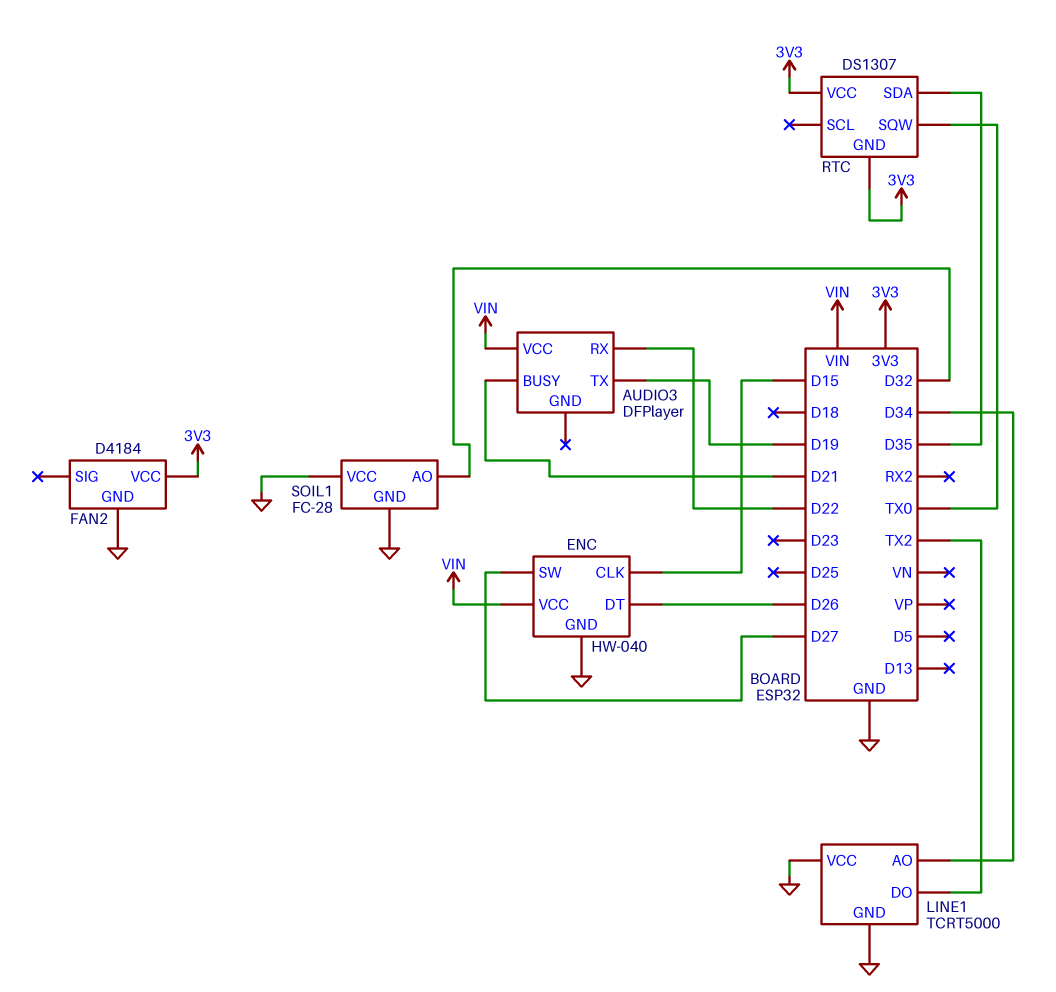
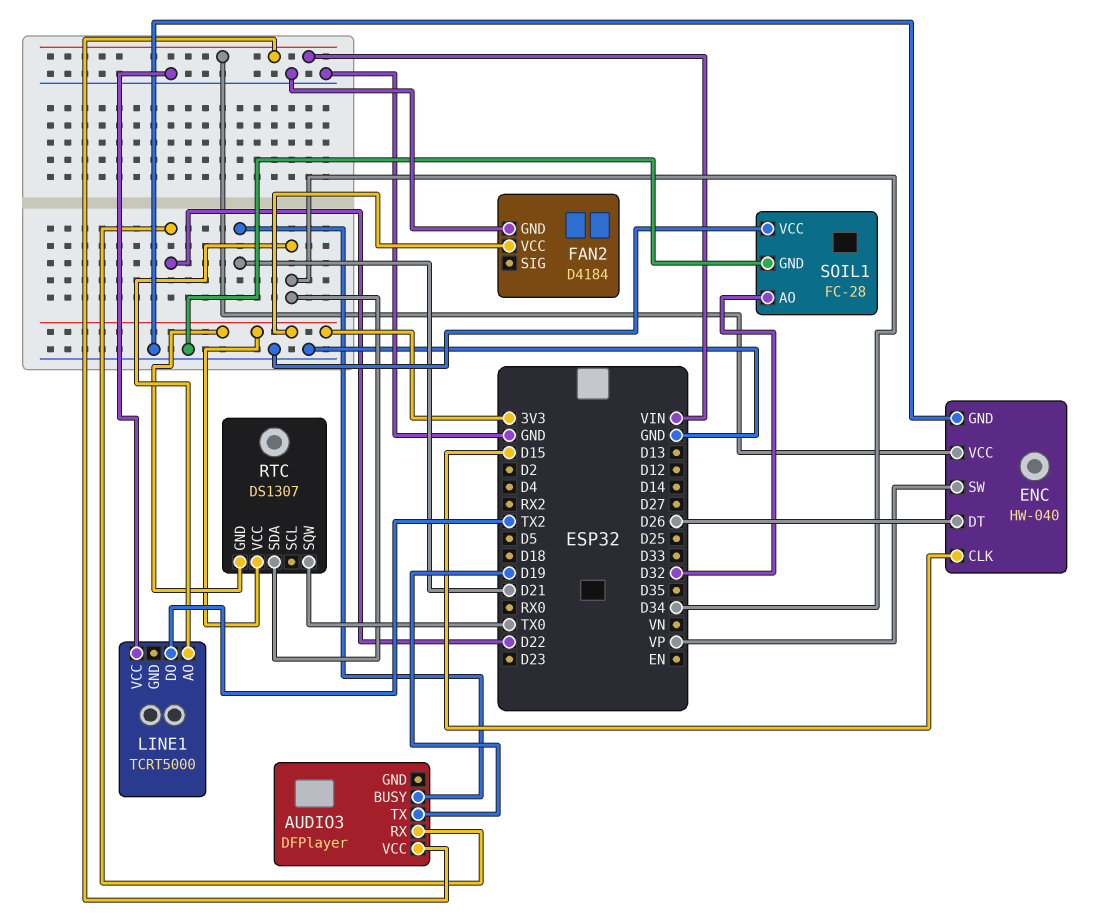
ENC pin SW: D27 -> VP
LINE1 pin GND: GND -> none
RTC pin SDA: D35 -> D34

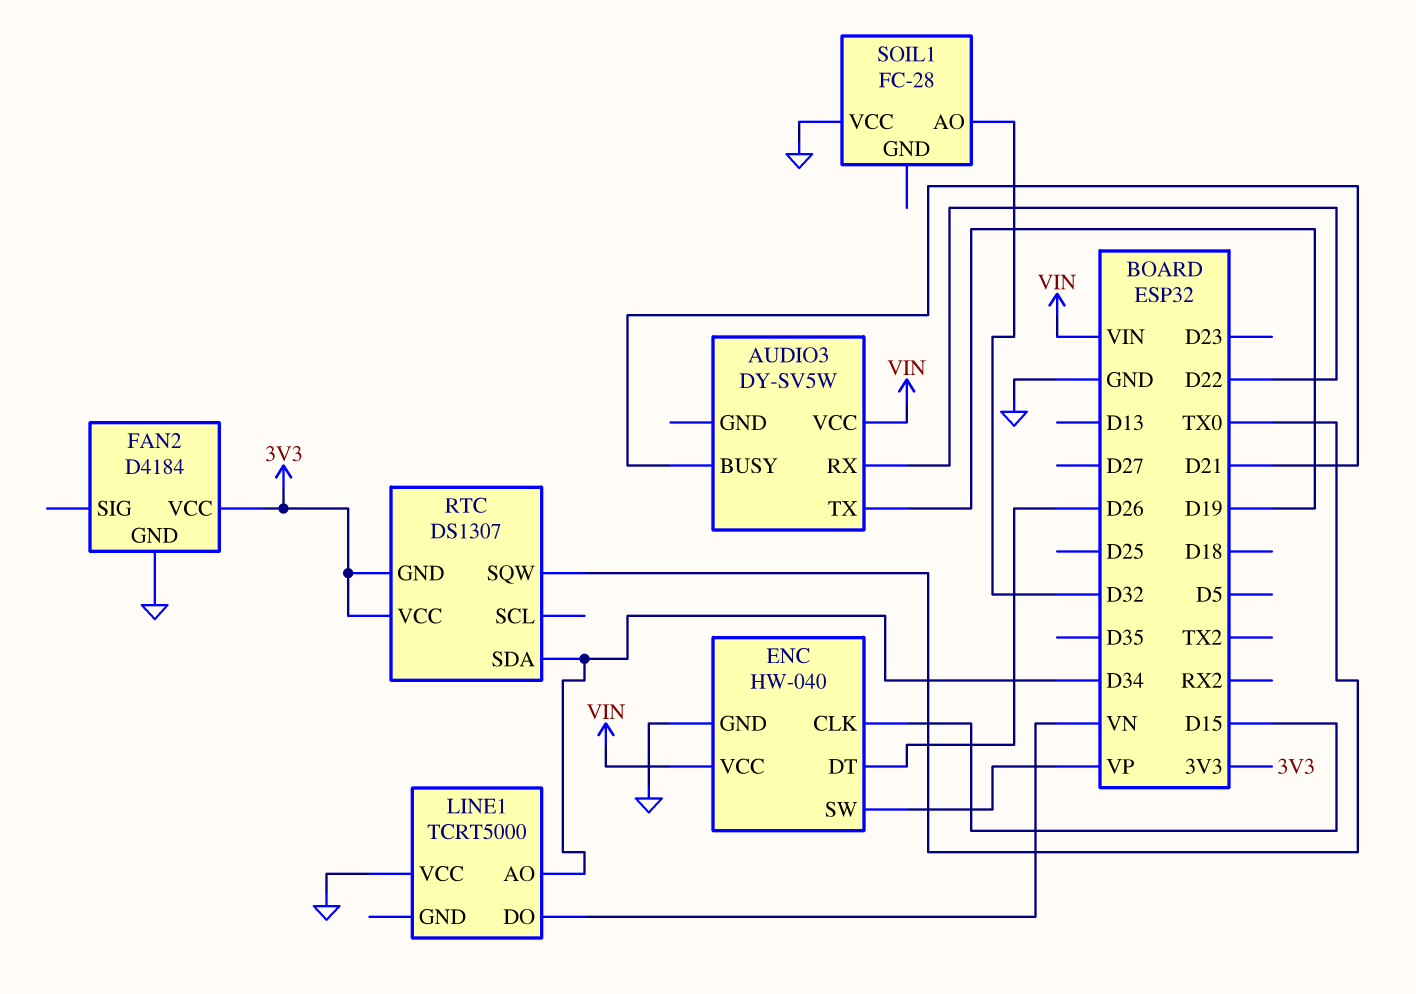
AUDIO3: DFPlayer -> DY-SV5W
LINE1 pin DO: TX2 -> VN
SOIL1 pin GND: GND -> none

